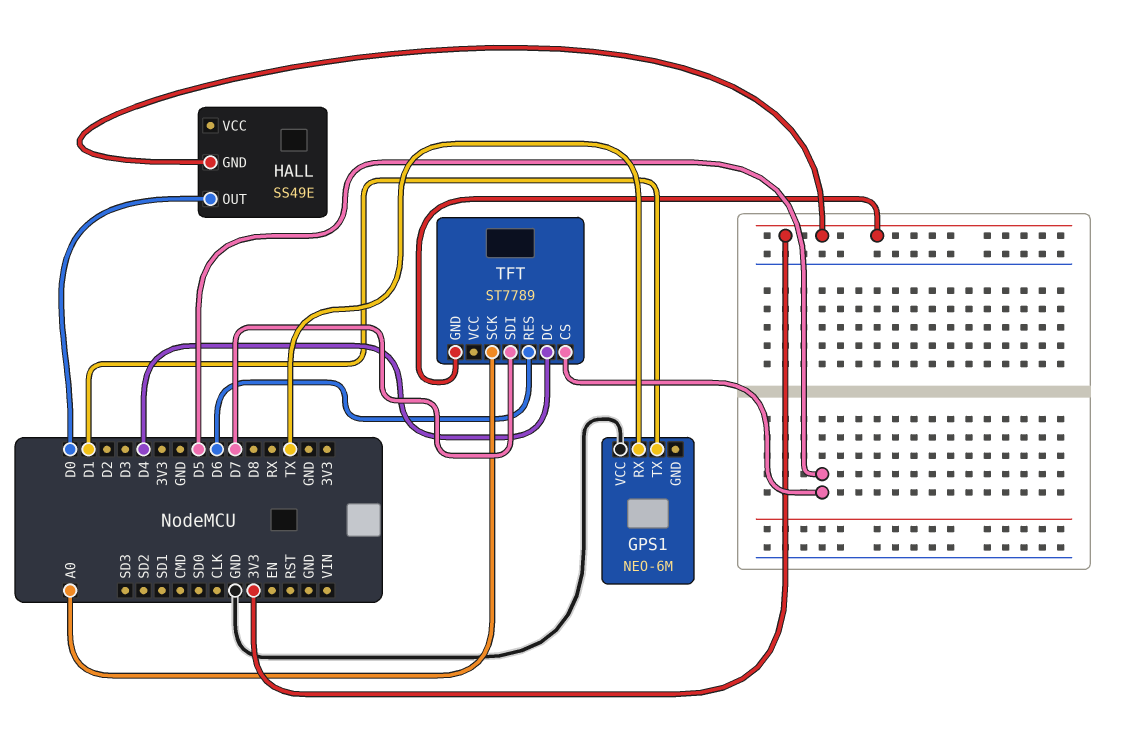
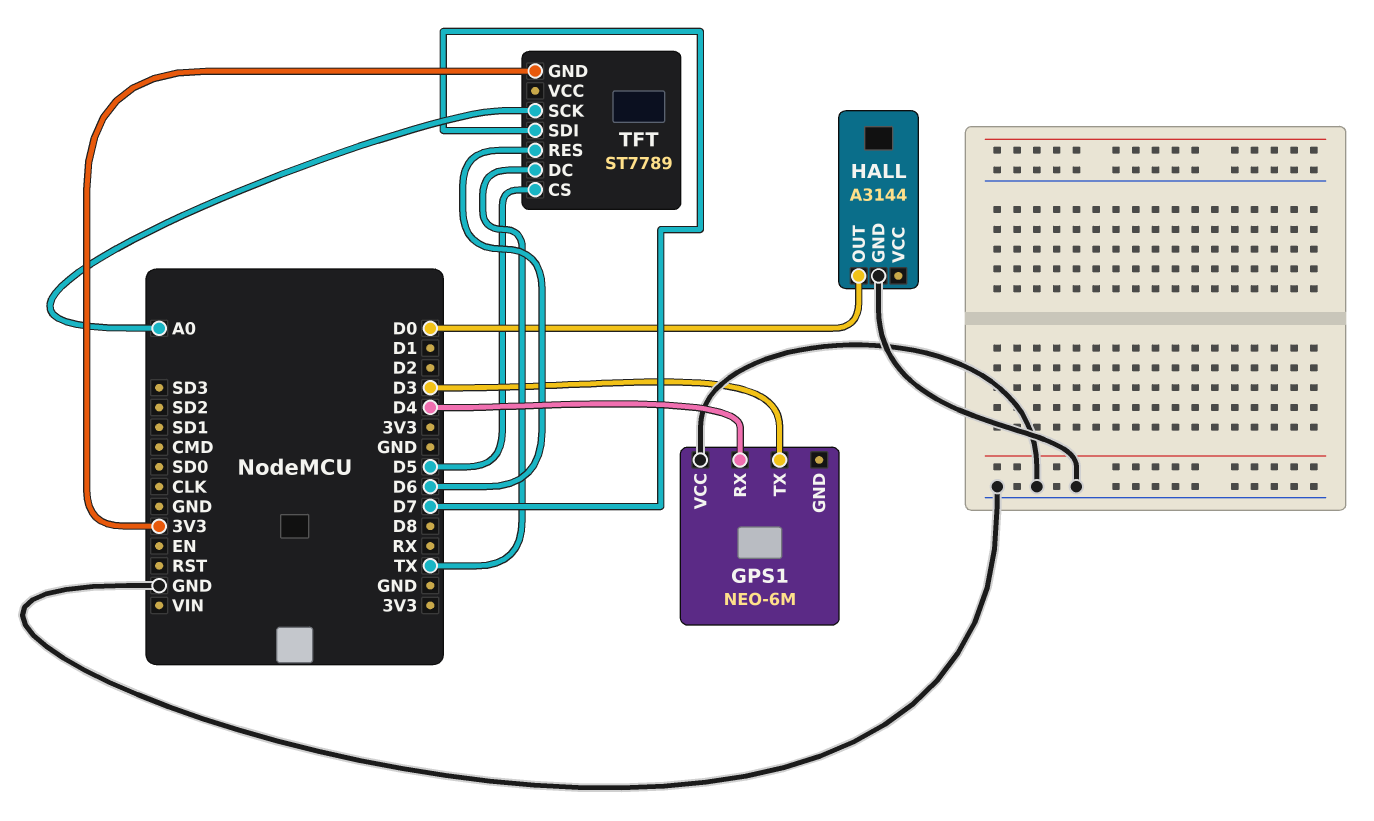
GPS1 pin RX: TX -> D4
GPS1 pin TX: D1 -> D3
HALL: SS49E -> A3144
HALL pin GND: 3V3 -> GND
TFT pin DC: D4 -> TX

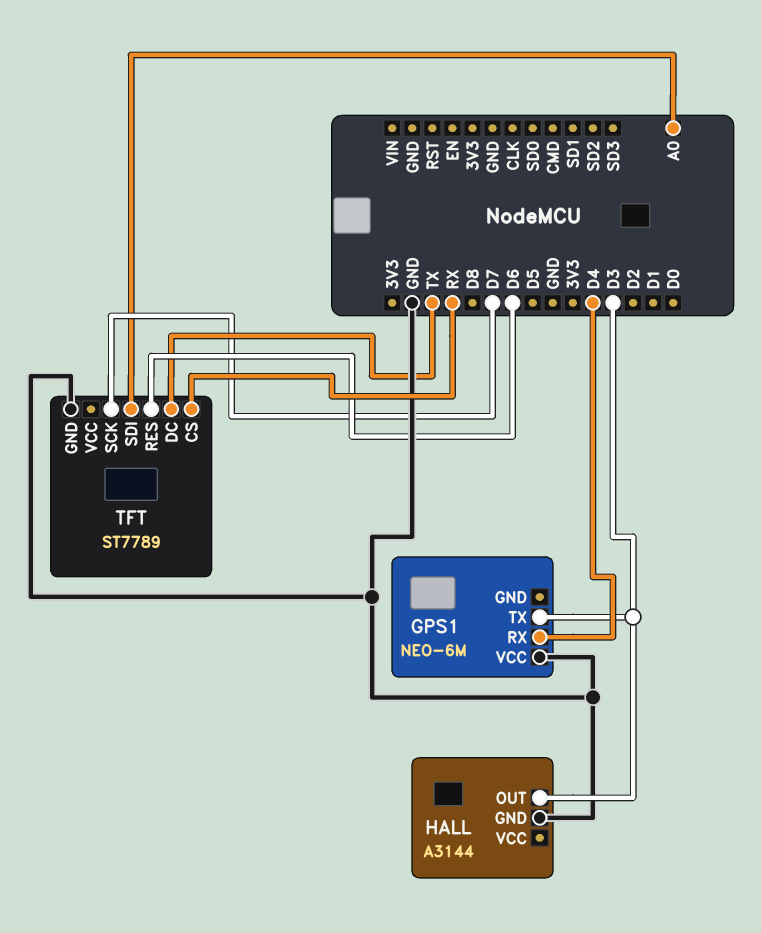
HALL pin OUT: D0 -> D3
TFT pin CS: D5 -> RX
TFT pin GND: 3V3 -> GND
TFT pin SCK: A0 -> D7
TFT pin SDI: D7 -> A0

